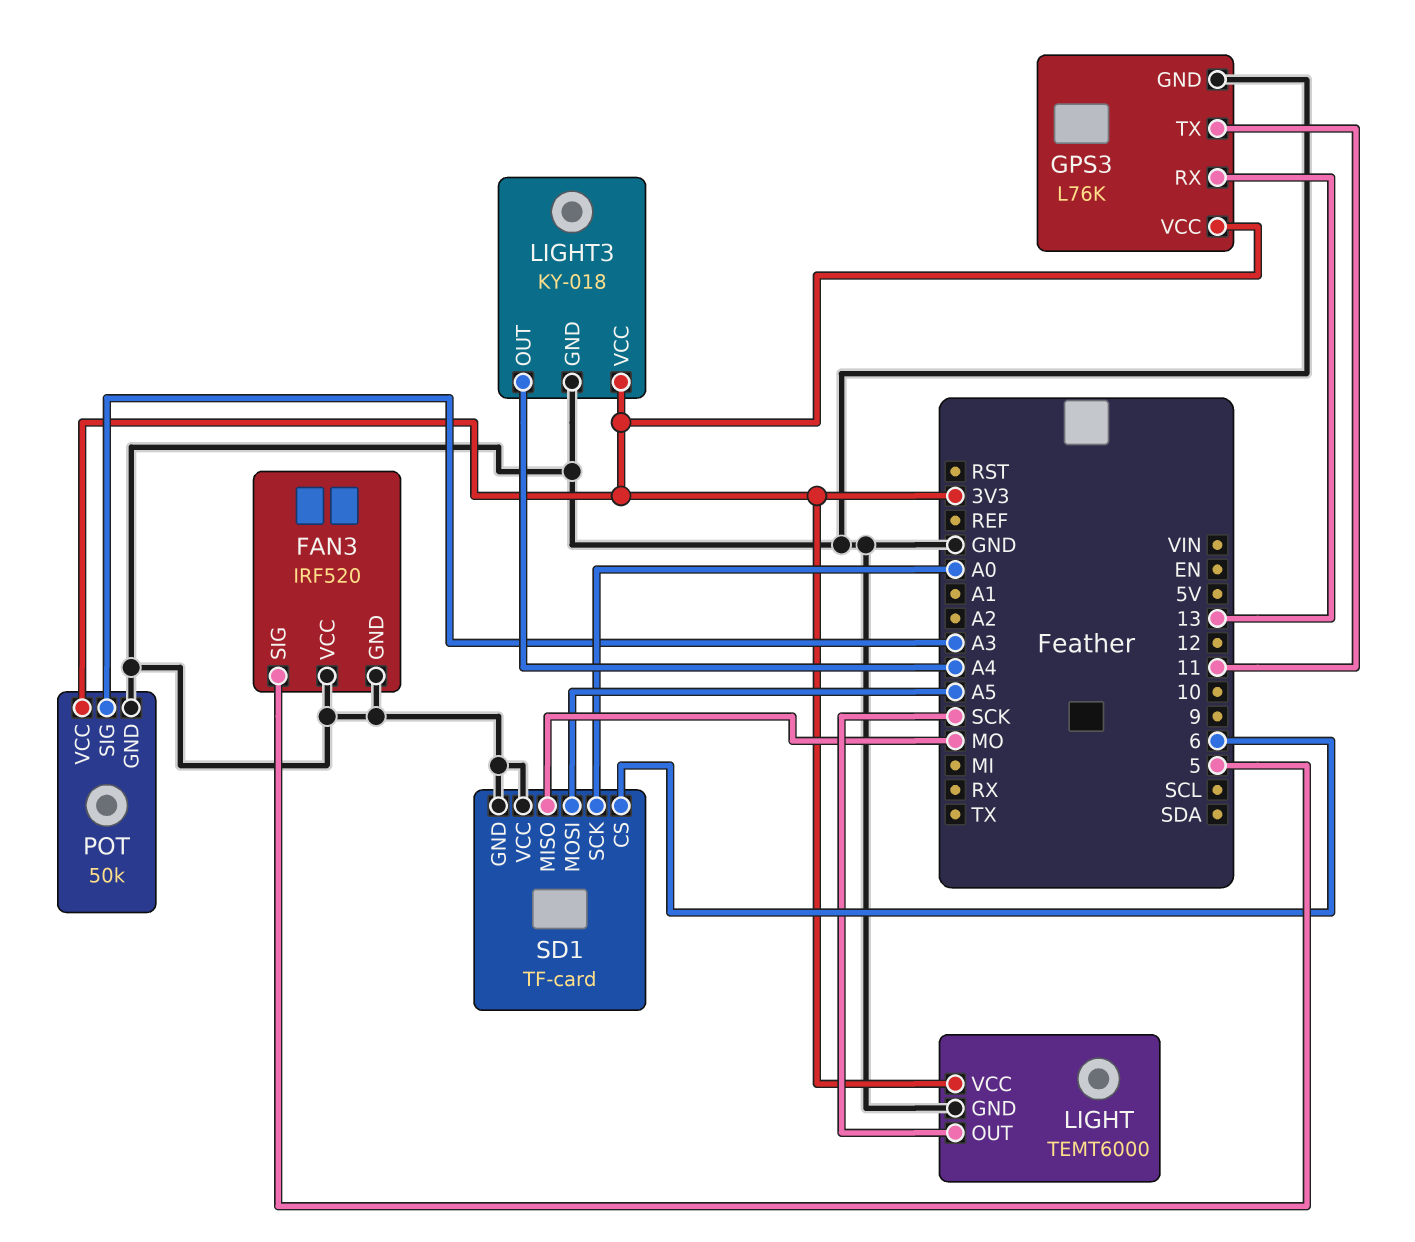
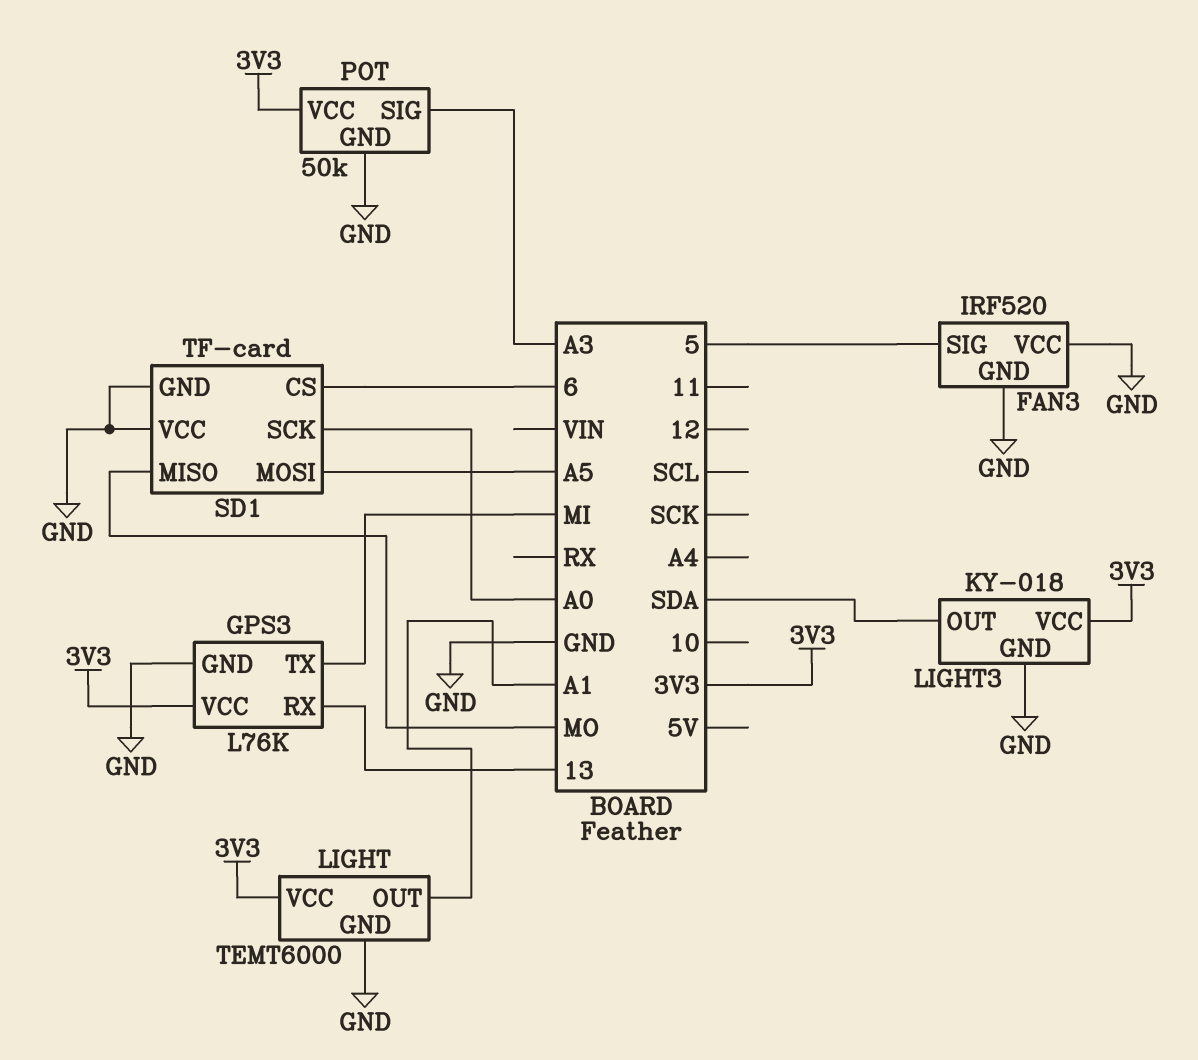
GPS3 pin TX: 11 -> MI
LIGHT pin OUT: SCK -> A1
LIGHT3 pin OUT: A4 -> SDA

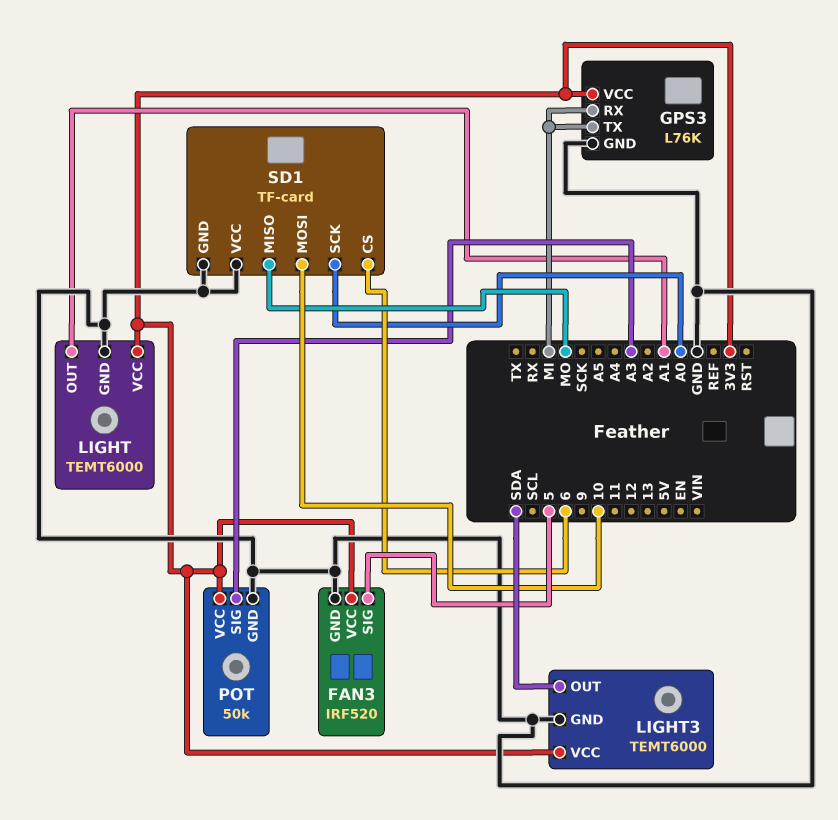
FAN3 pin VCC: GND -> 3V3
GPS3 pin RX: 13 -> MI
LIGHT3: KY-018 -> TEMT6000
SD1 pin MOSI: A5 -> 10

